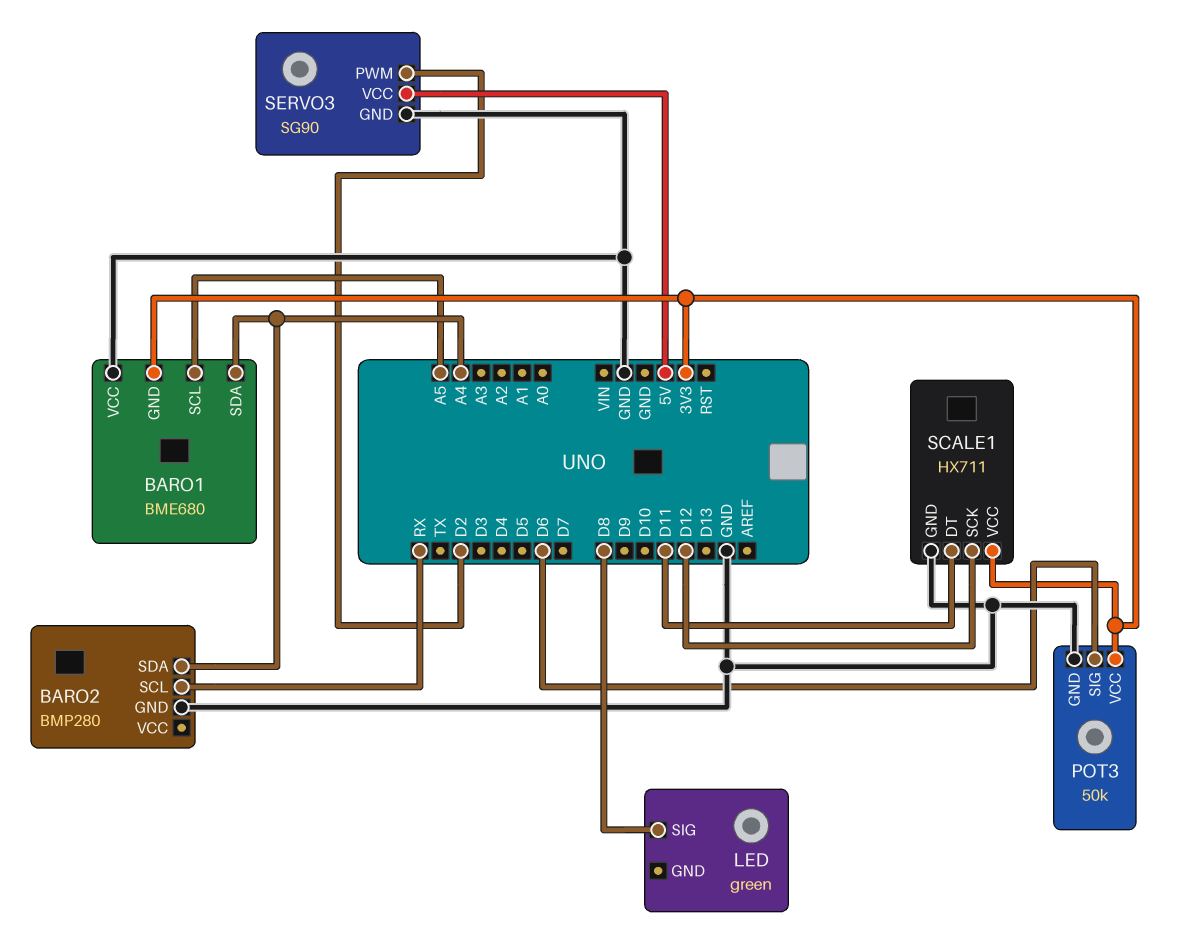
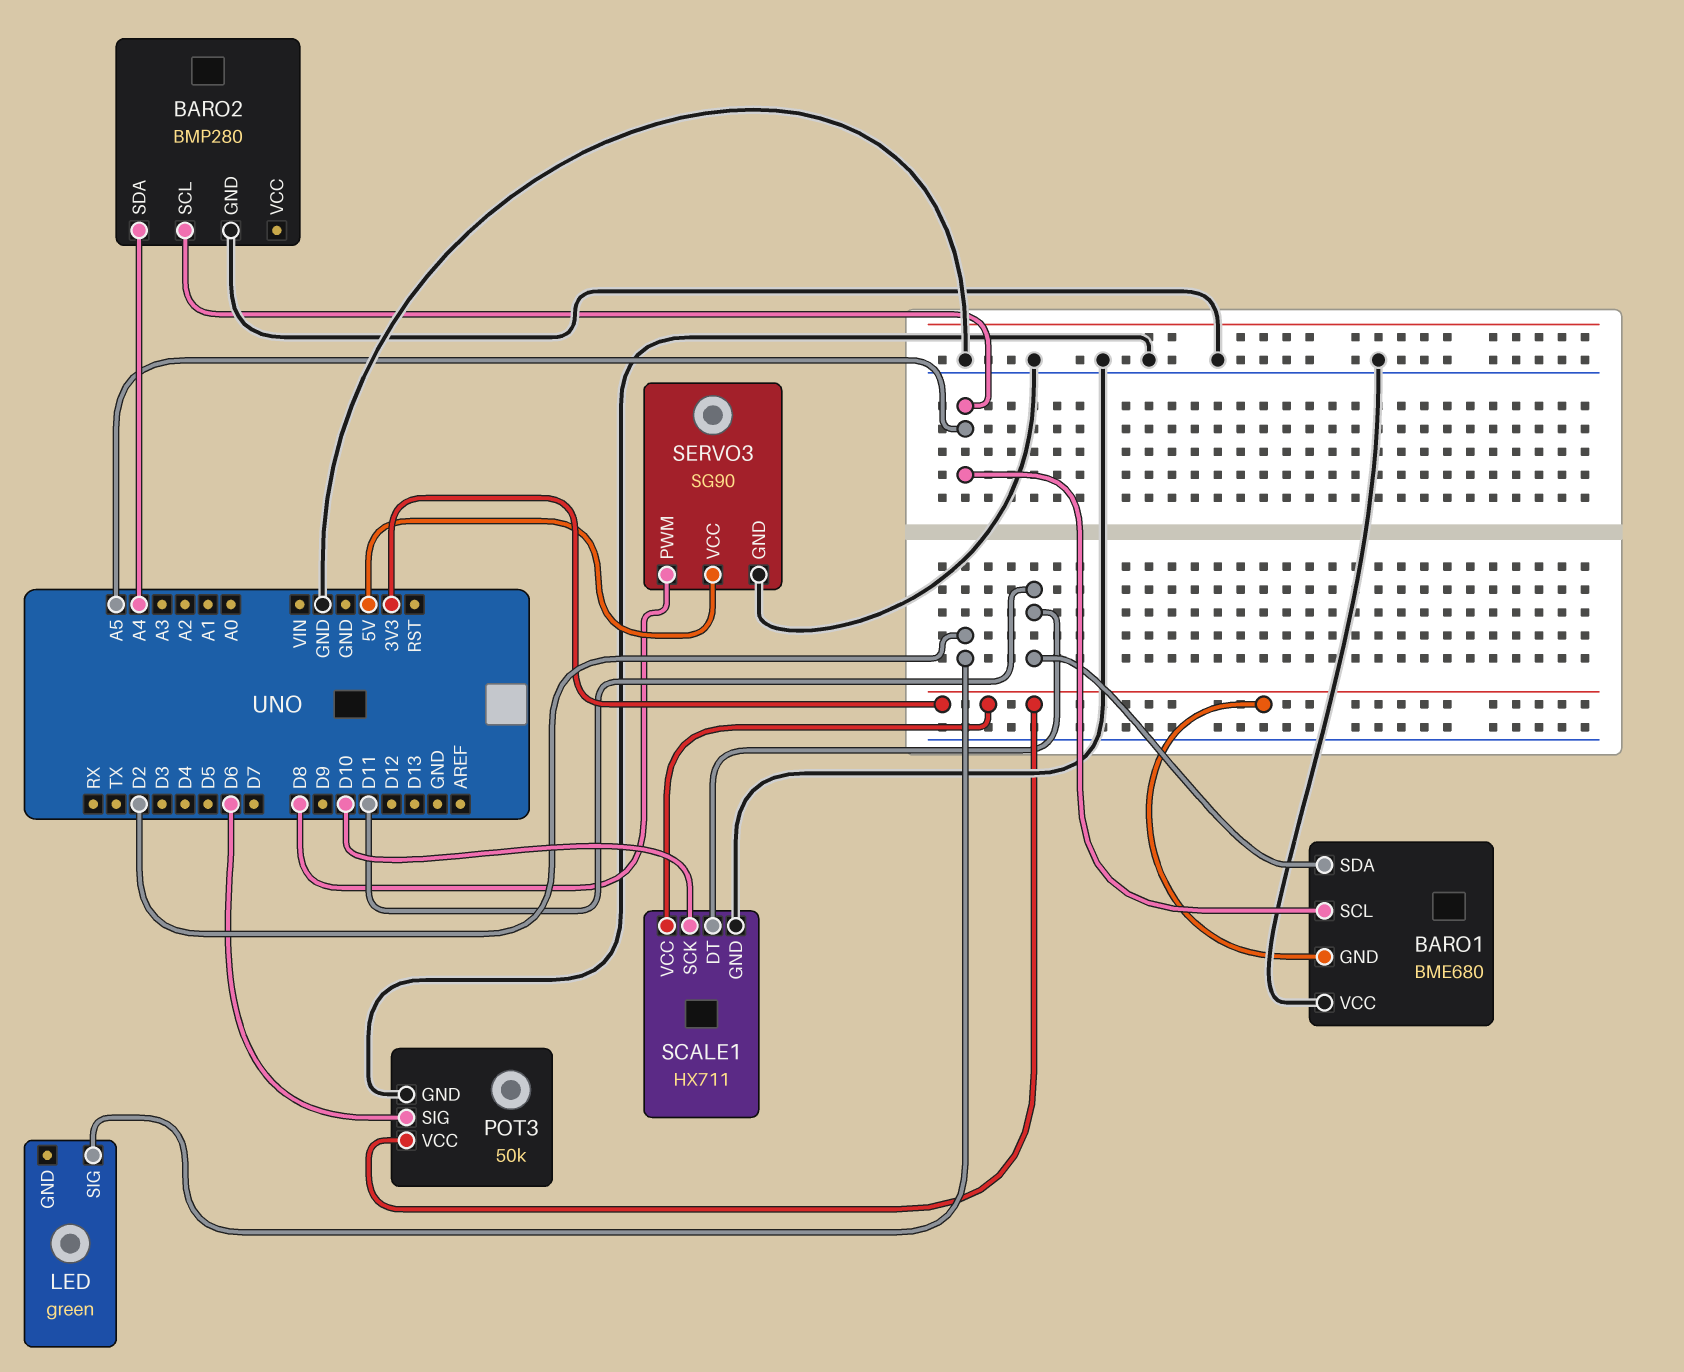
BARO1 pin SDA: A4 -> D11
BARO2 pin SCL: RX -> A5
LED pin SIG: D8 -> D2
SCALE1 pin SCK: D12 -> D10
SERVO3 pin PWM: D2 -> D8

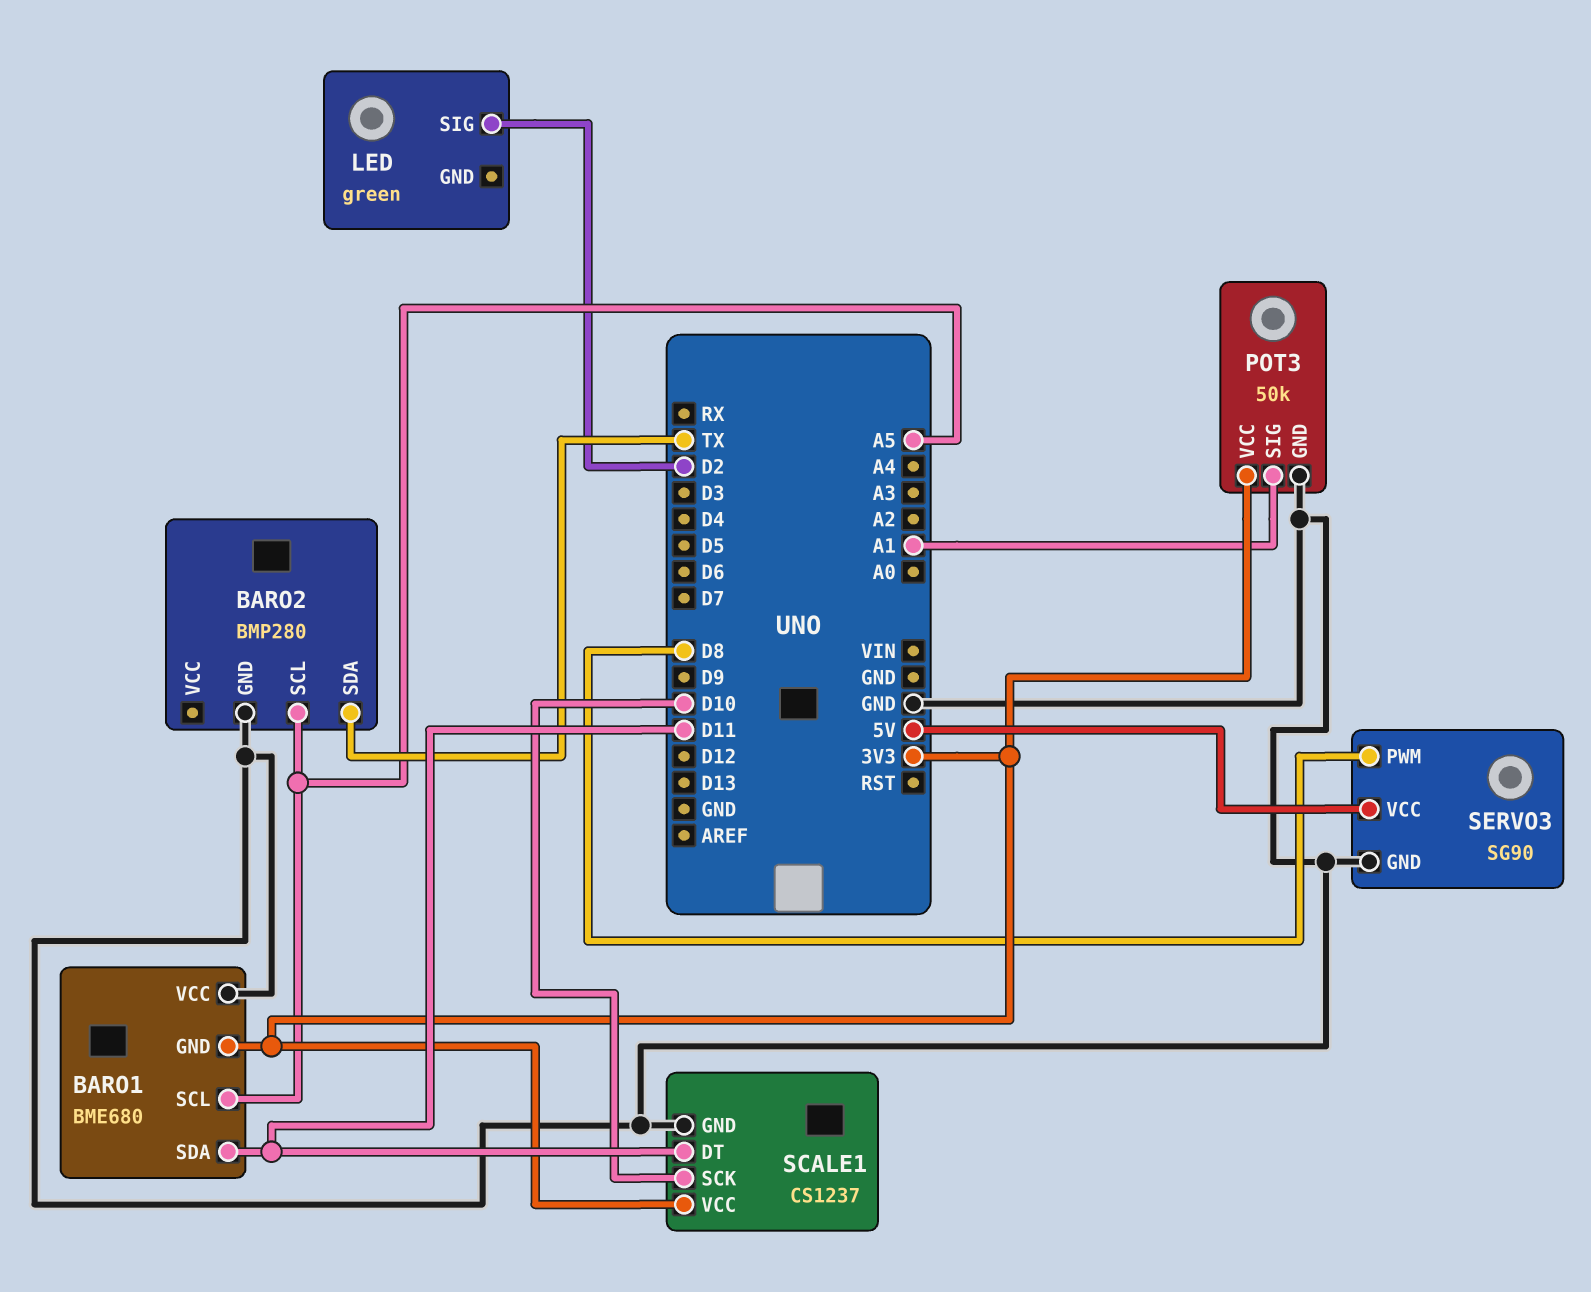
BARO2 pin SDA: A4 -> TX
POT3 pin SIG: D6 -> A1
SCALE1: HX711 -> CS1237

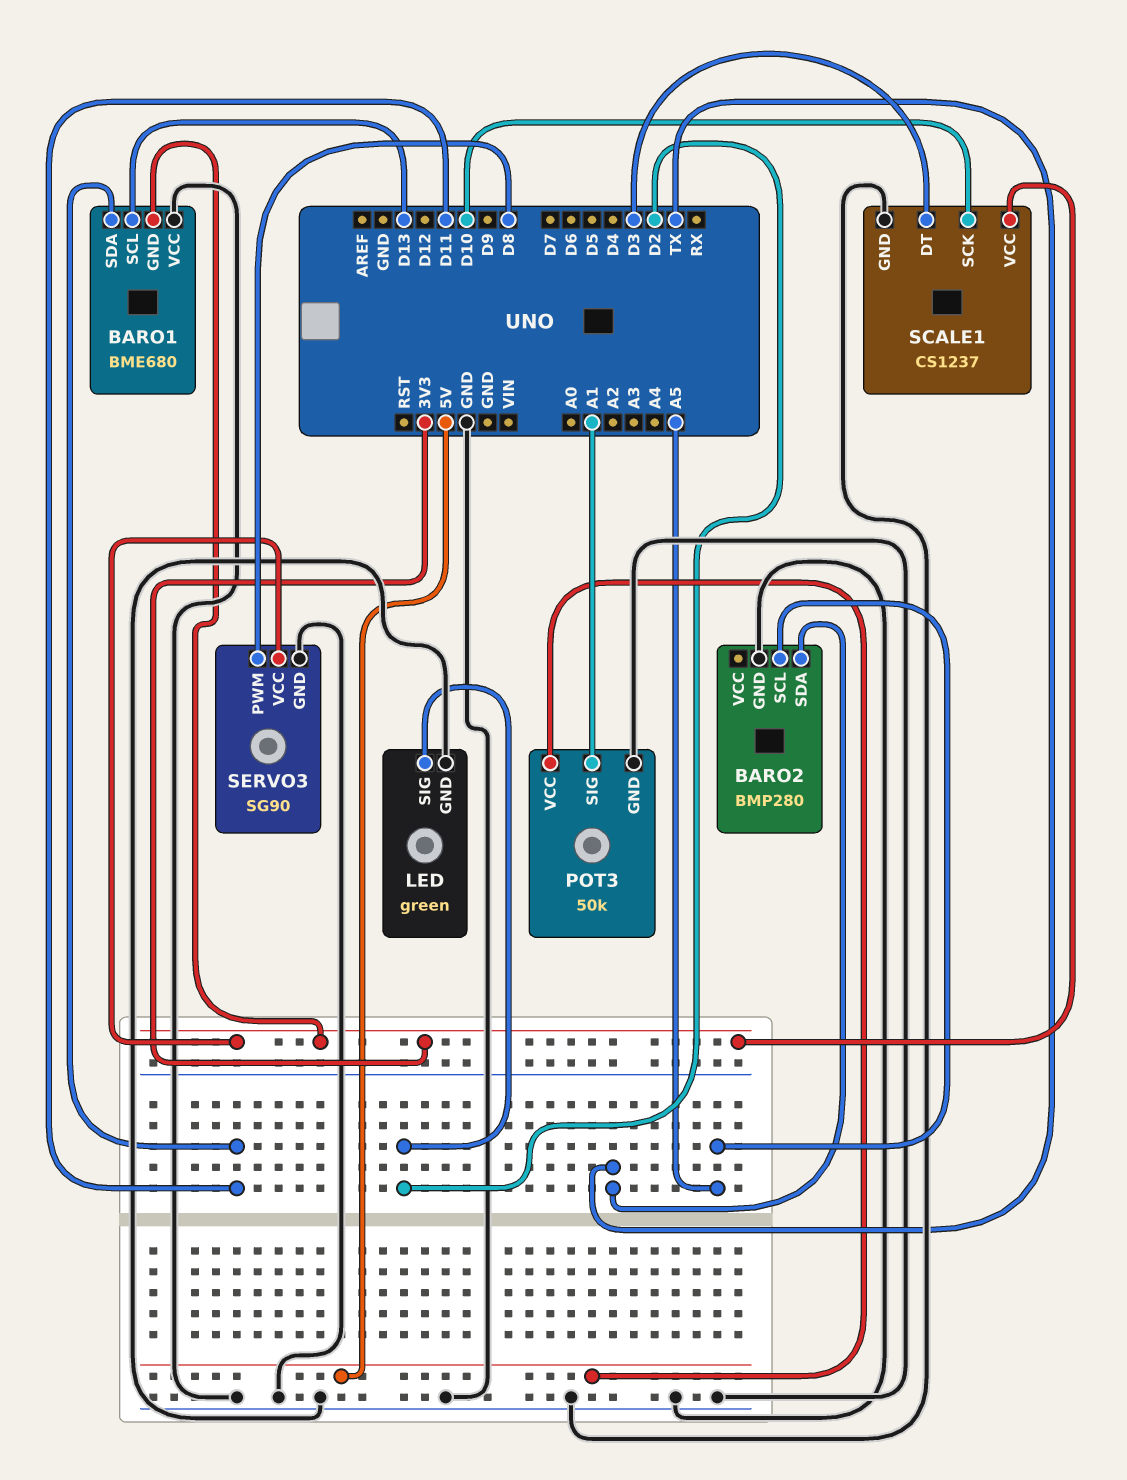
BARO1 pin SCL: A5 -> D13
LED pin GND: none -> GND
POT3 pin VCC: 3V3 -> 5V
SCALE1 pin DT: D11 -> D3
SERVO3 pin VCC: 5V -> 3V3

